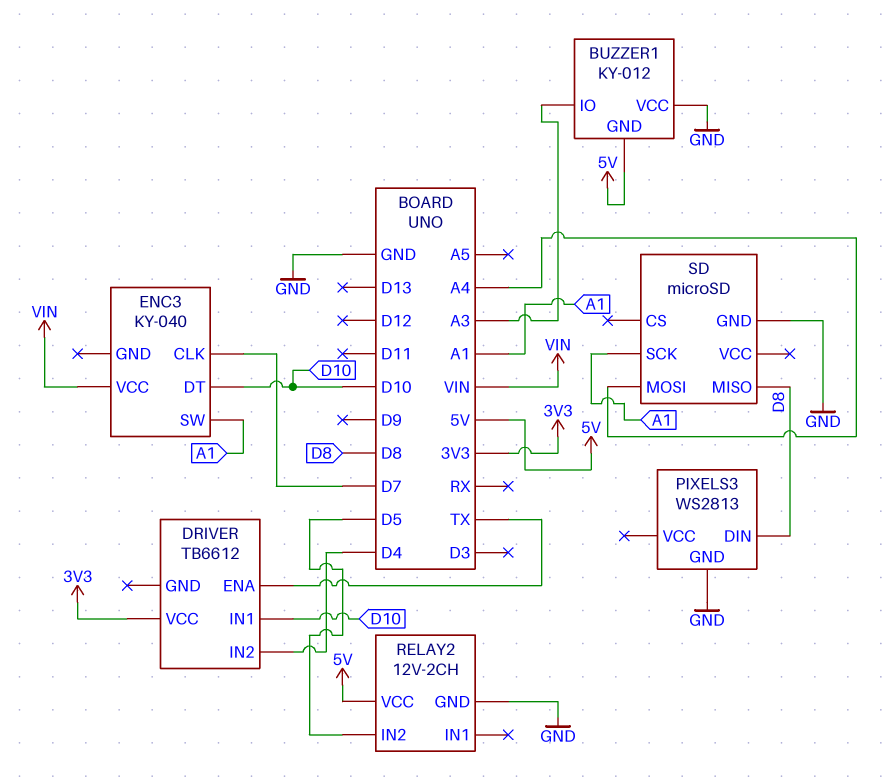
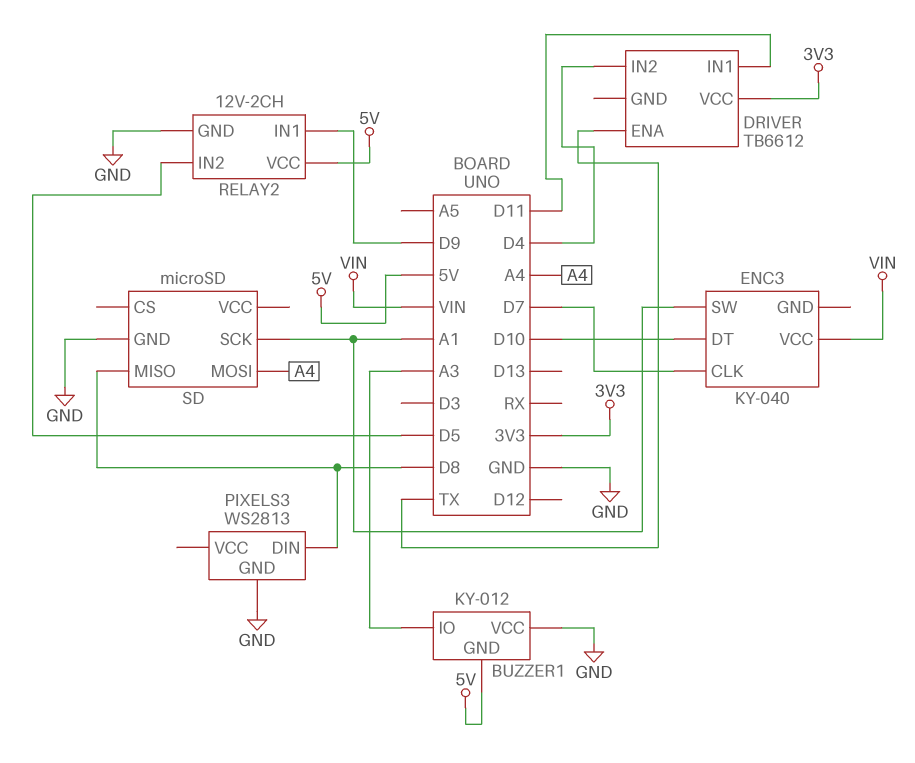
DRIVER pin IN1: D10 -> D11
RELAY2 pin IN1: none -> D9

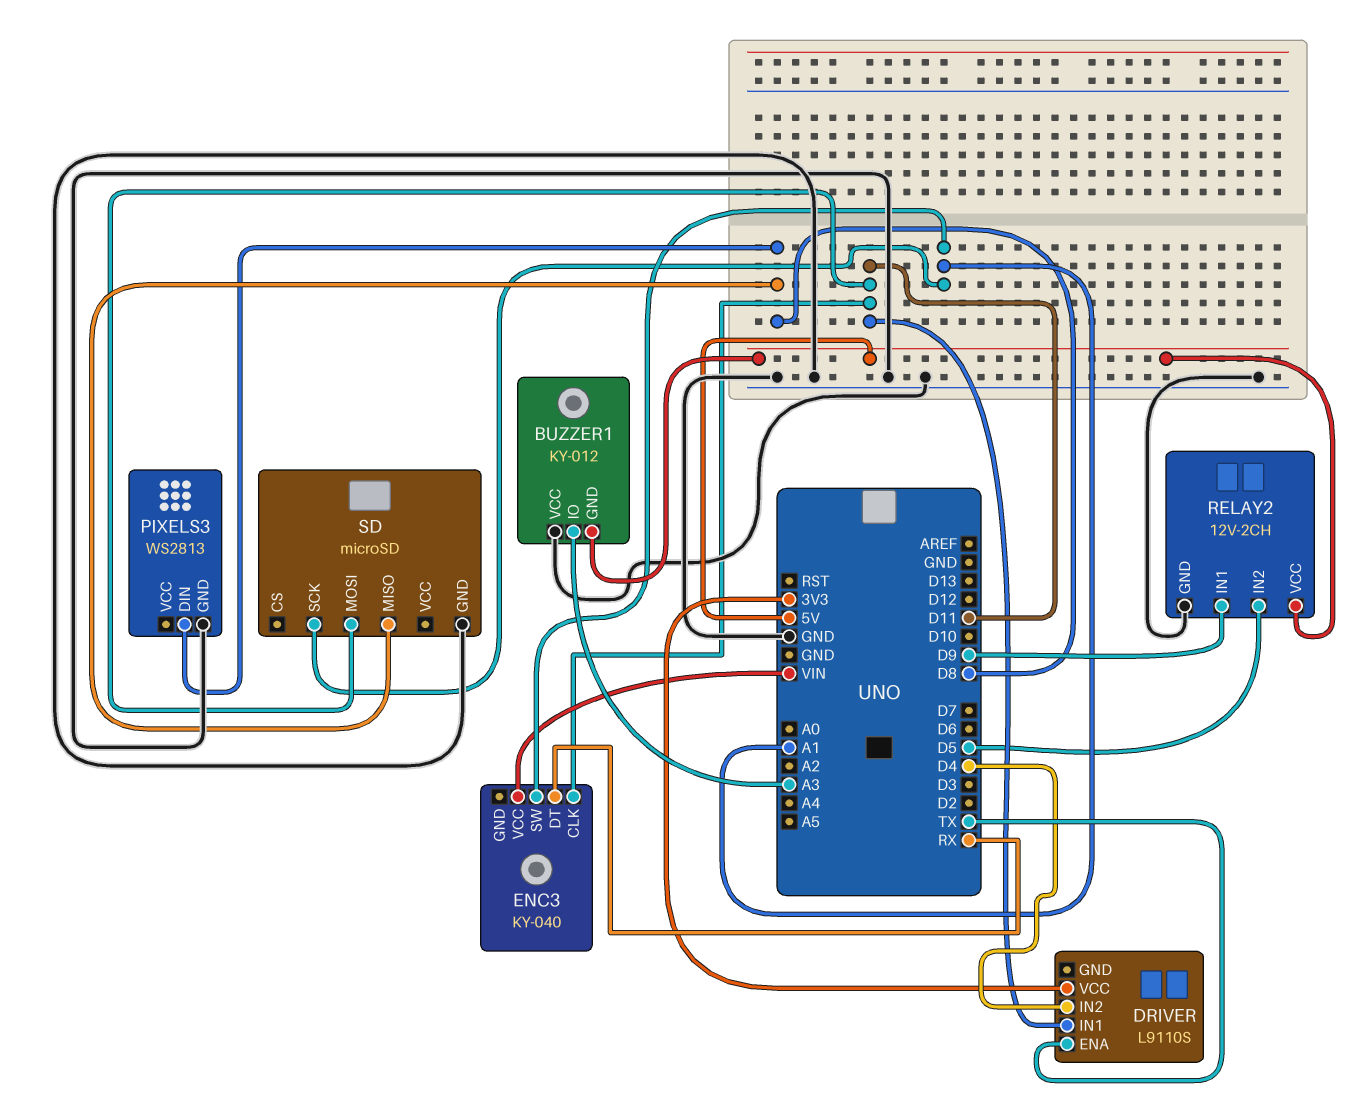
DRIVER: TB6612 -> L9110S
ENC3 pin CLK: D7 -> D11
ENC3 pin DT: D10 -> RX
SD pin MOSI: A4 -> D11

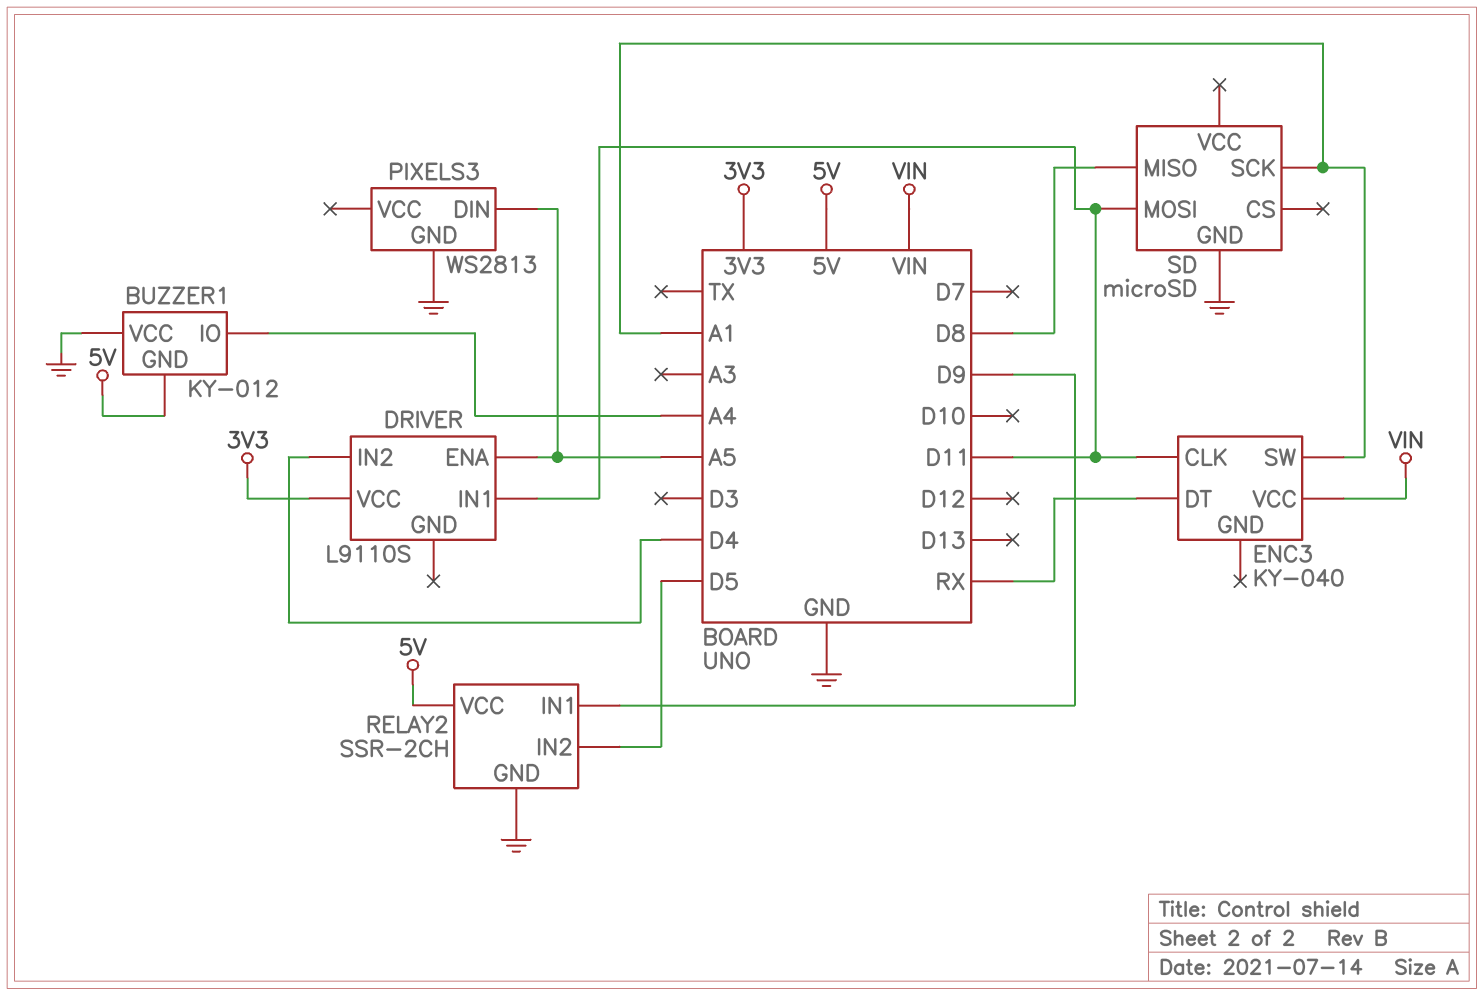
BUZZER1 pin IO: A3 -> A4
DRIVER pin ENA: TX -> A5
PIXELS3 pin DIN: D8 -> A5
RELAY2: 12V-2CH -> SSR-2CH

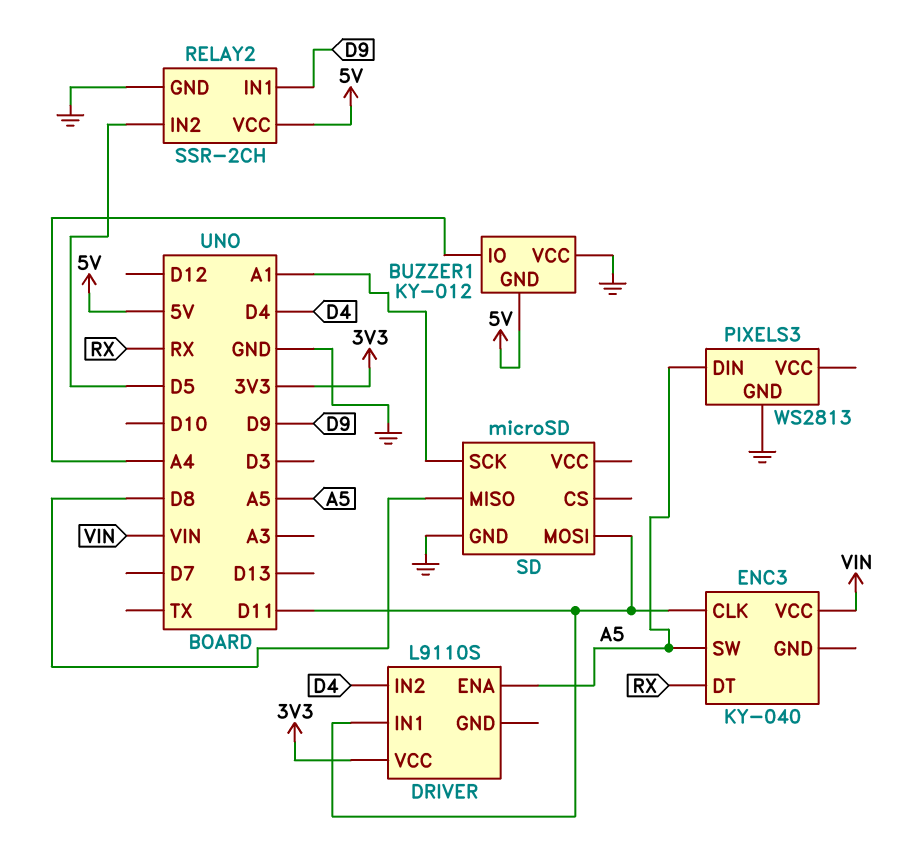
ENC3 pin SW: A1 -> A5

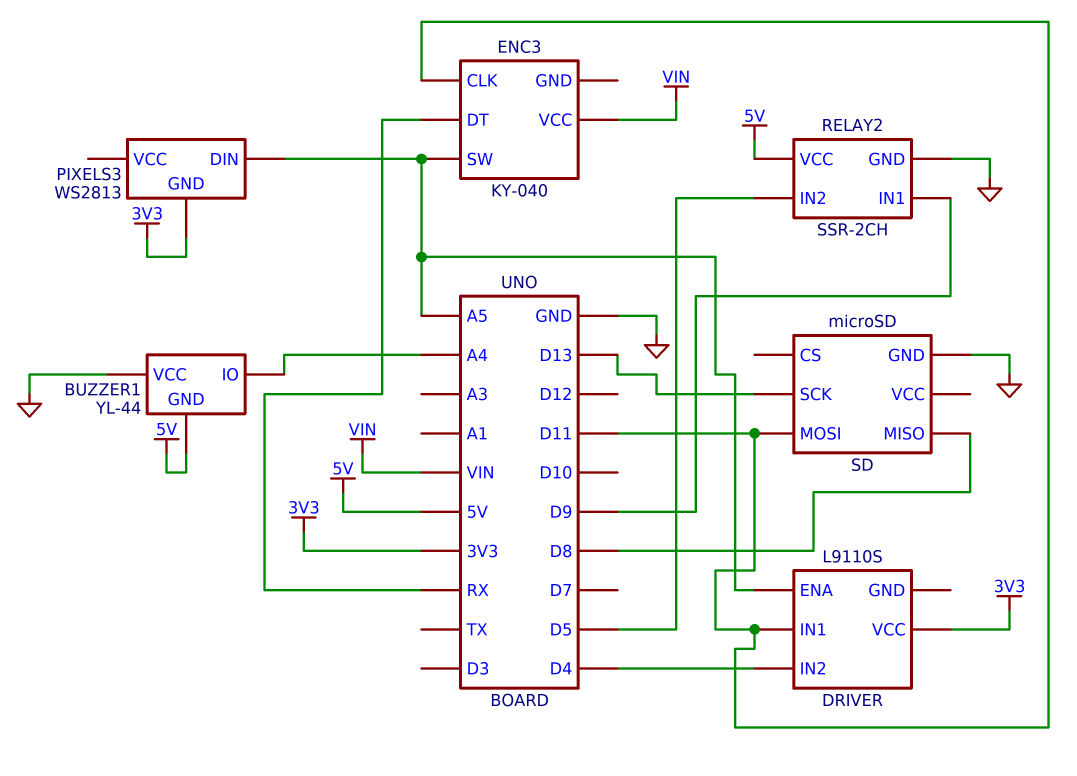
BUZZER1: KY-012 -> YL-44
PIXELS3 pin GND: GND -> 3V3
SD pin SCK: A1 -> D13

